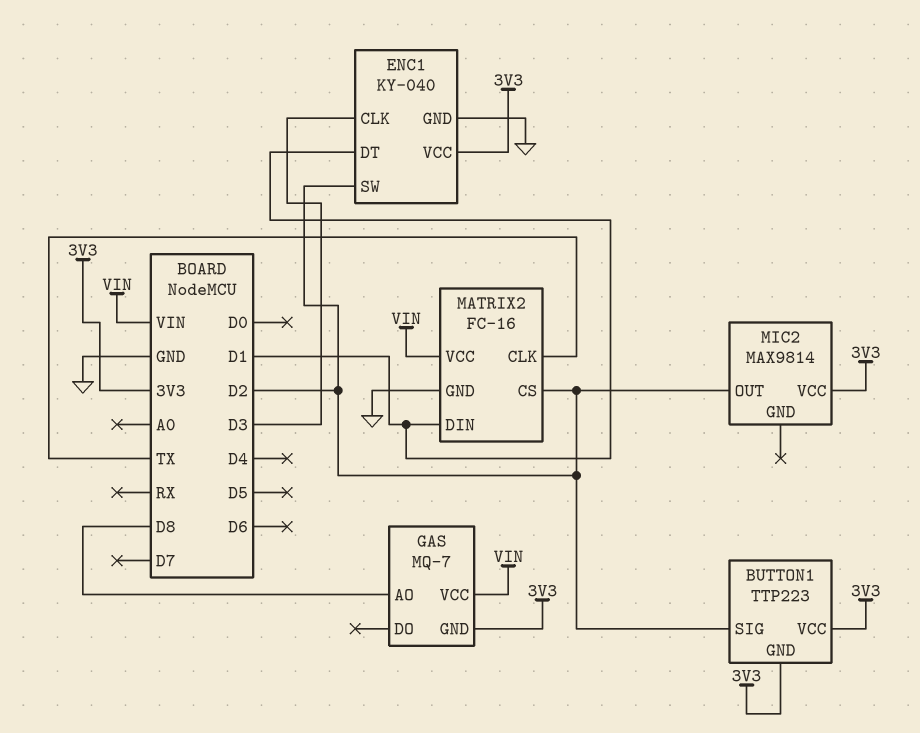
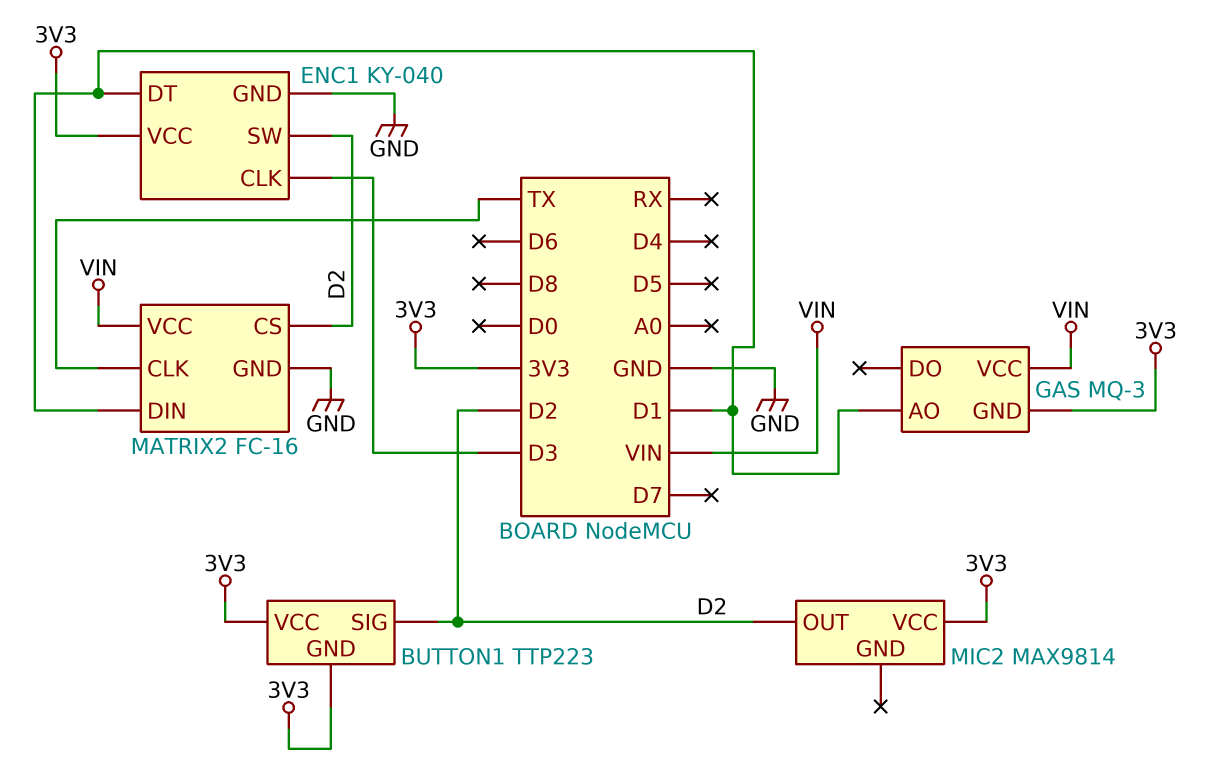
GAS: MQ-7 -> MQ-3
GAS pin AO: D8 -> D1

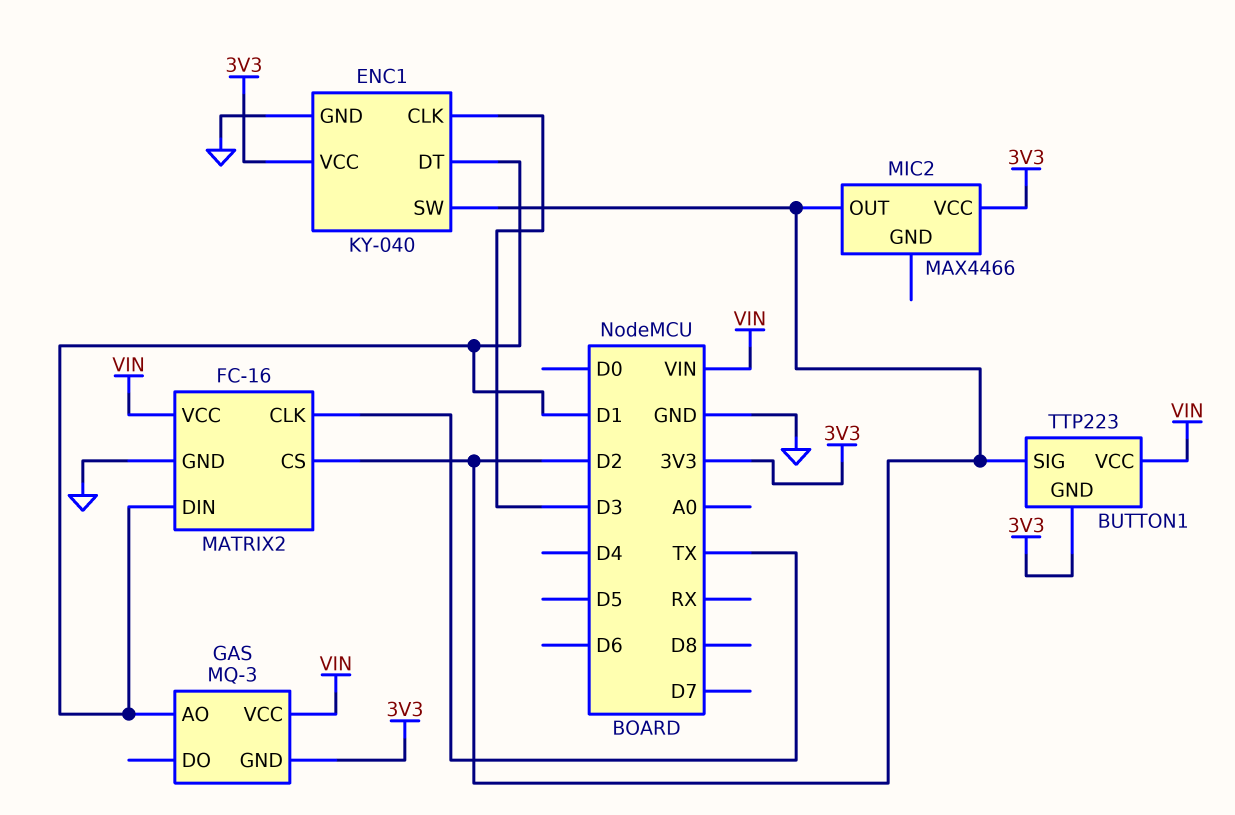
BUTTON1 pin VCC: 3V3 -> VIN
MIC2: MAX9814 -> MAX4466

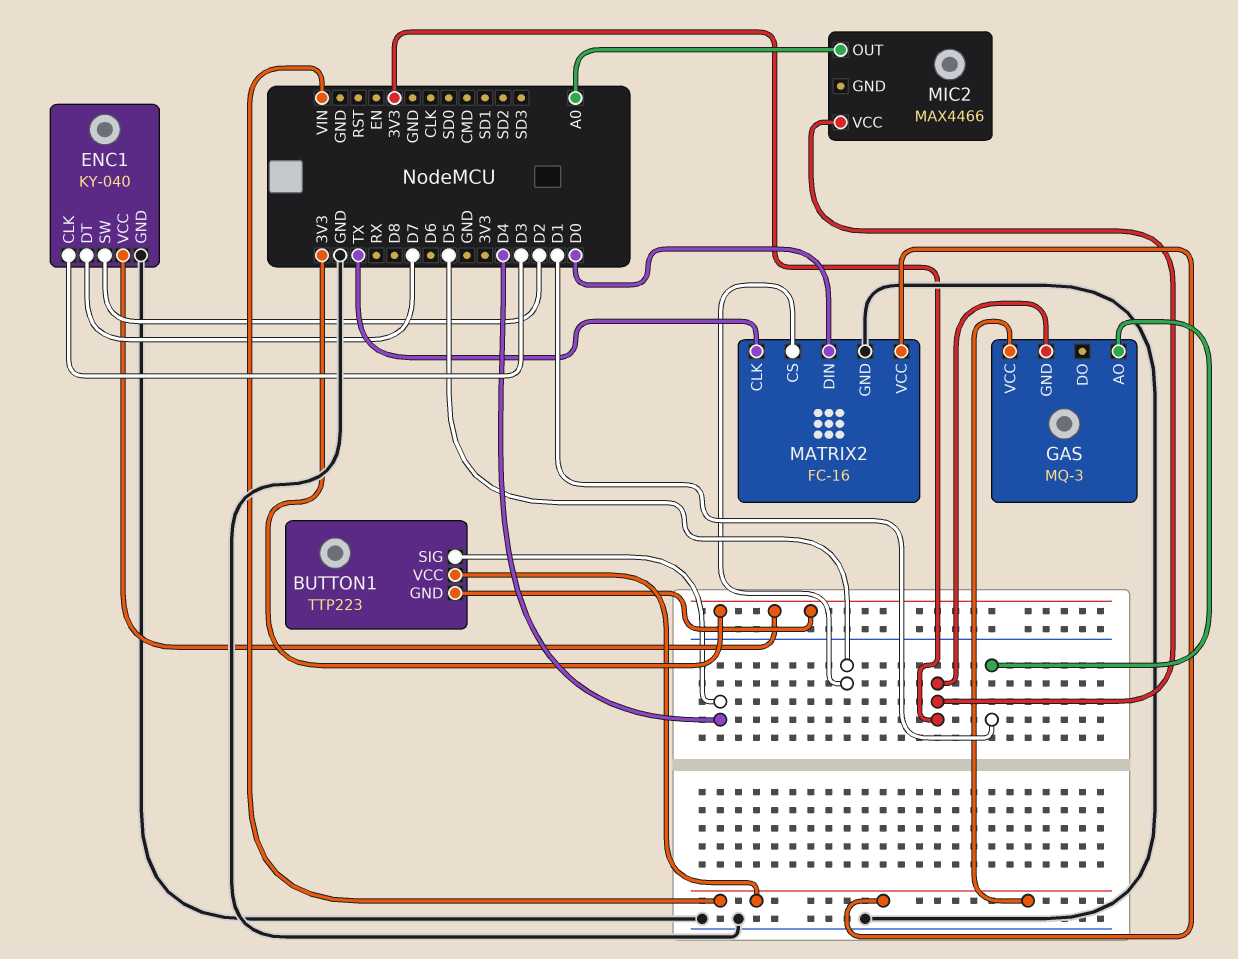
BUTTON1 pin SIG: D2 -> D4
ENC1 pin DT: D1 -> D7
MATRIX2 pin CS: D2 -> D5
MATRIX2 pin DIN: D1 -> D0
MIC2 pin OUT: D2 -> A0

